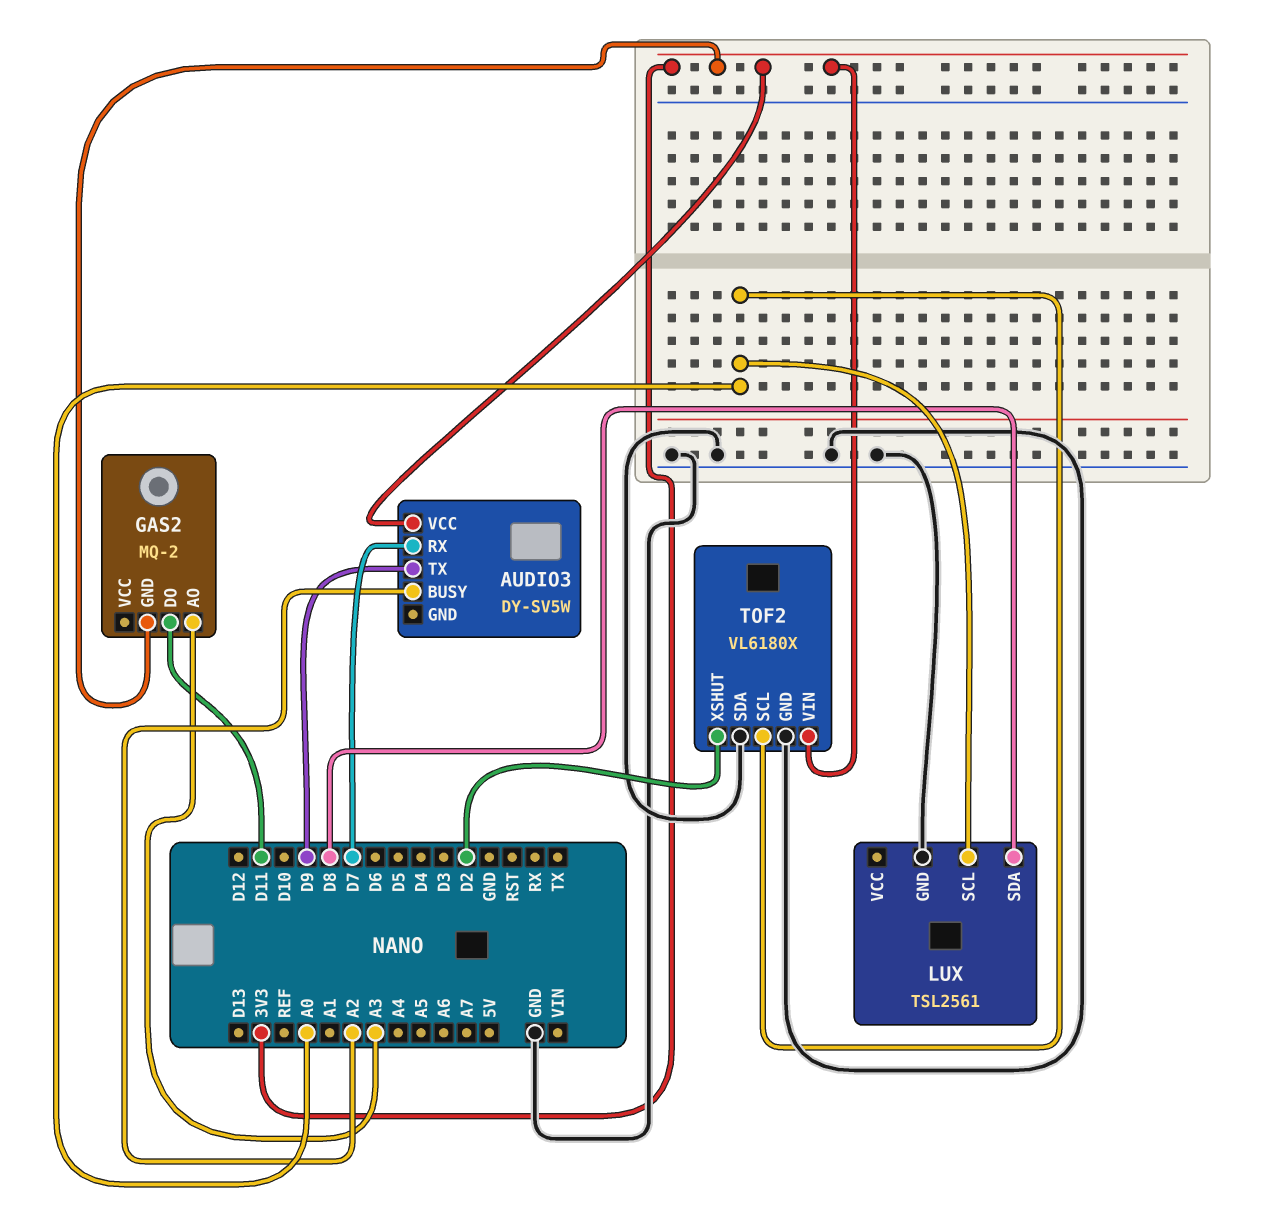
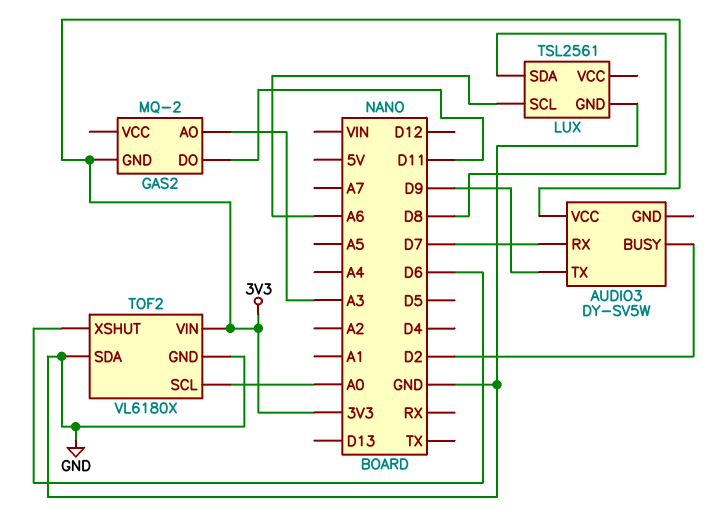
AUDIO3 pin BUSY: A2 -> D2
LUX pin SCL: A0 -> A6
TOF2 pin XSHUT: D2 -> D6

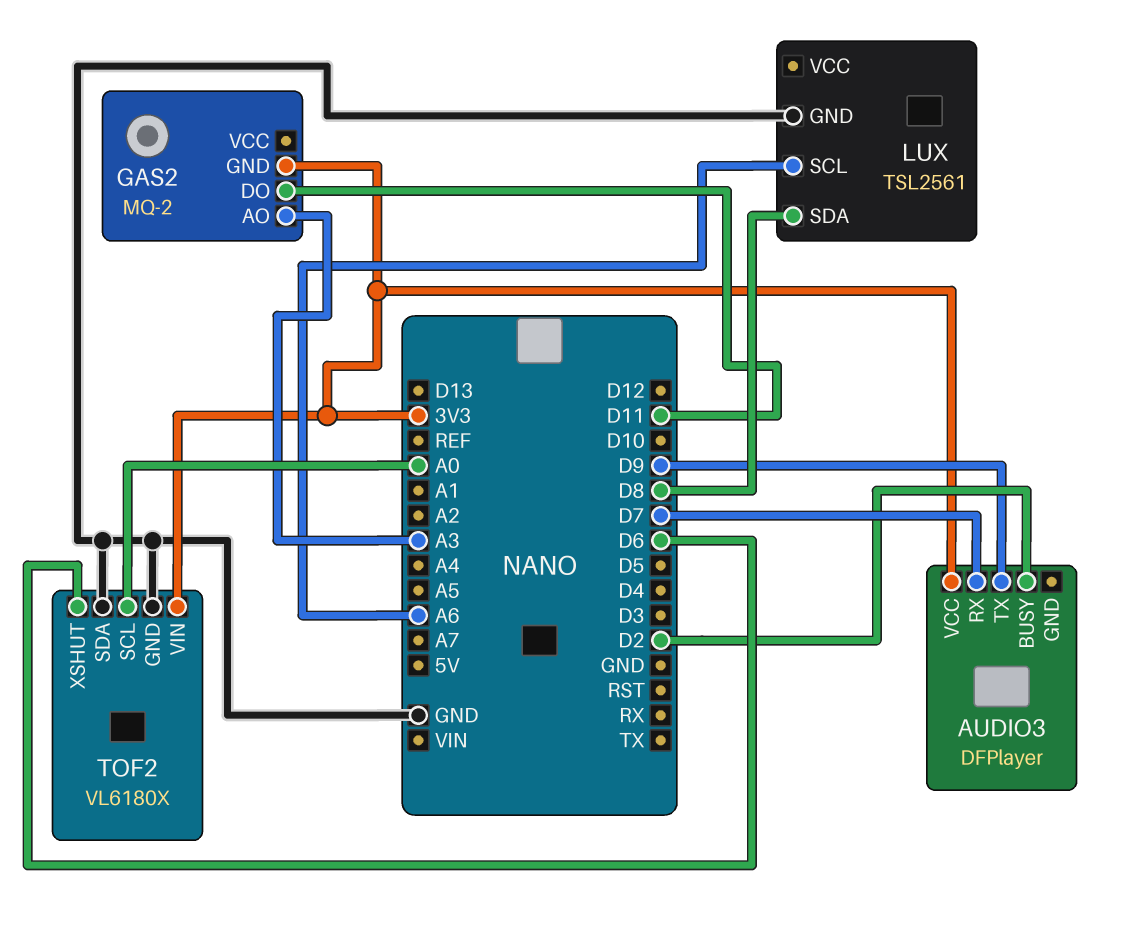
AUDIO3: DY-SV5W -> DFPlayer

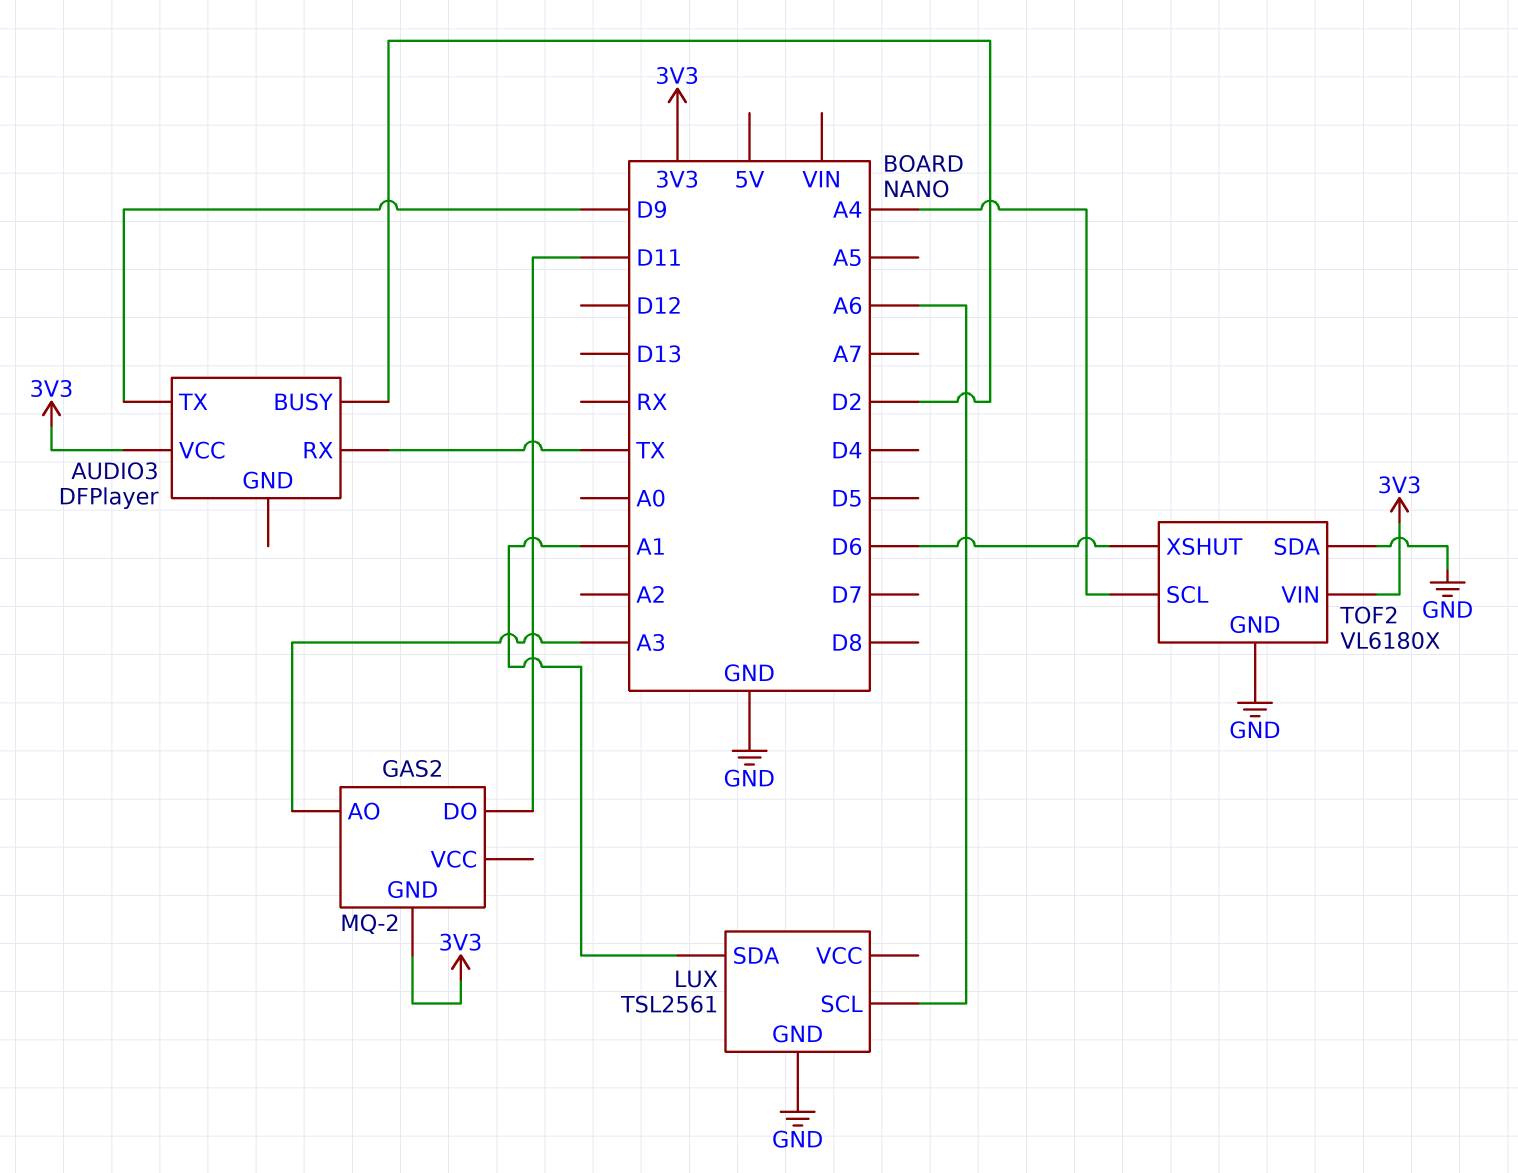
AUDIO3 pin RX: D7 -> TX
LUX pin SDA: D8 -> A1
TOF2 pin SCL: A0 -> A4

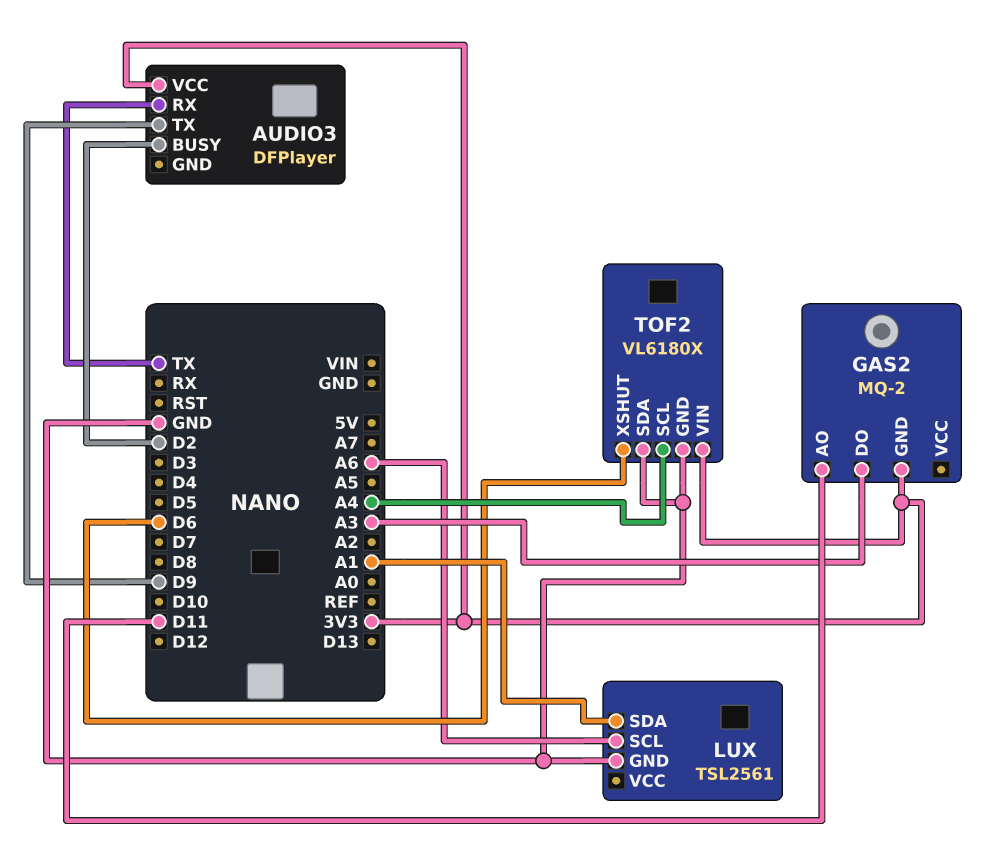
GAS2 pin AO: A3 -> D11
GAS2 pin DO: D11 -> A3

